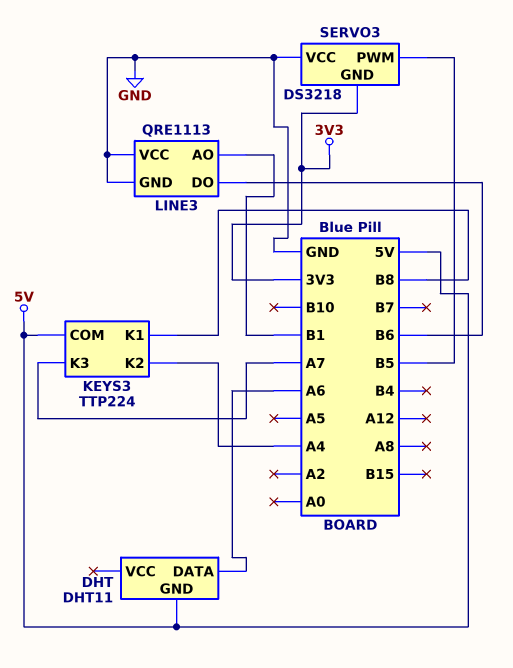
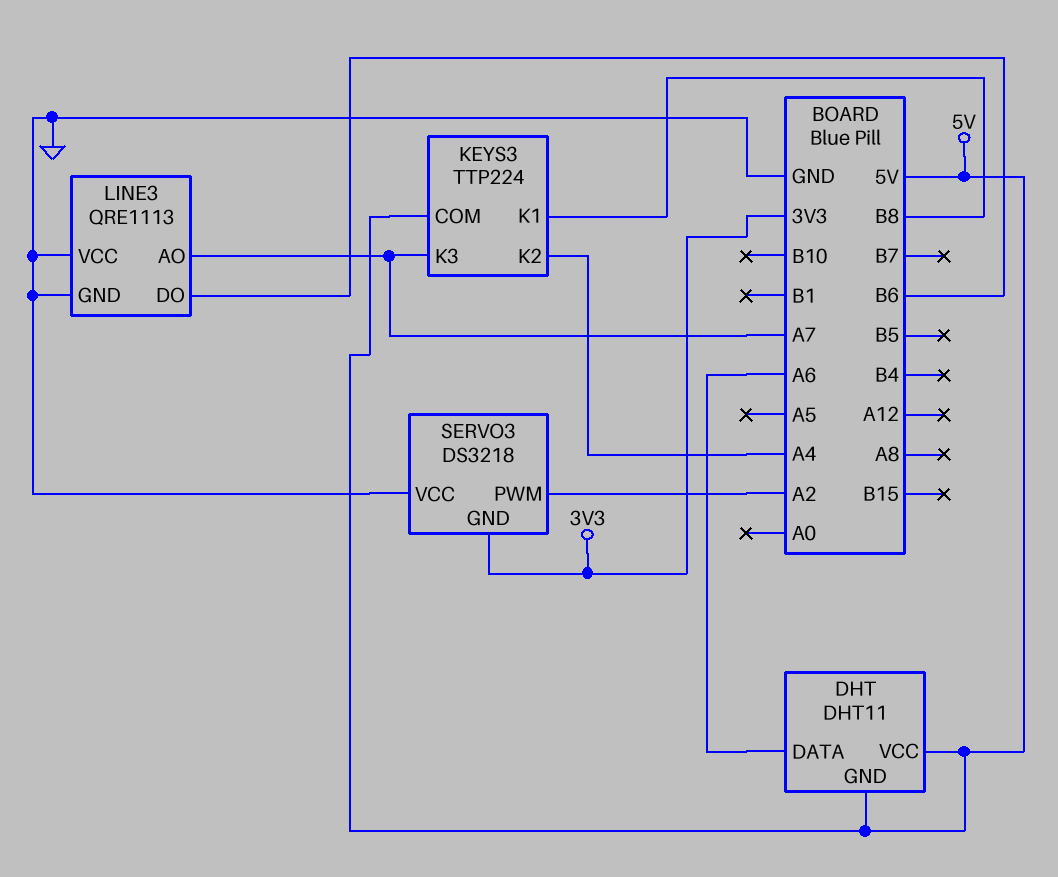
DHT pin VCC: none -> 5V
LINE3 pin AO: B1 -> A7
SERVO3 pin PWM: B5 -> A2

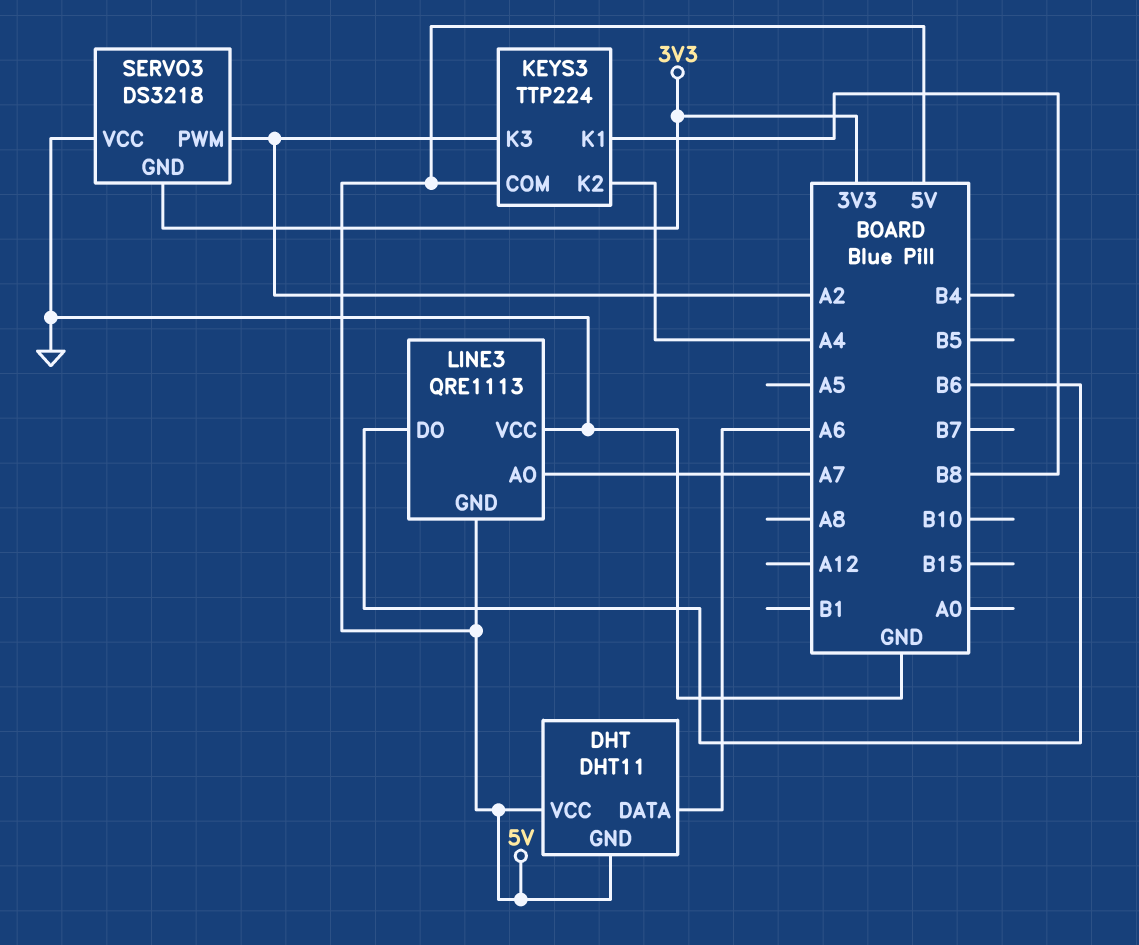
KEYS3 pin K3: A7 -> A2
LINE3 pin GND: GND -> 5V

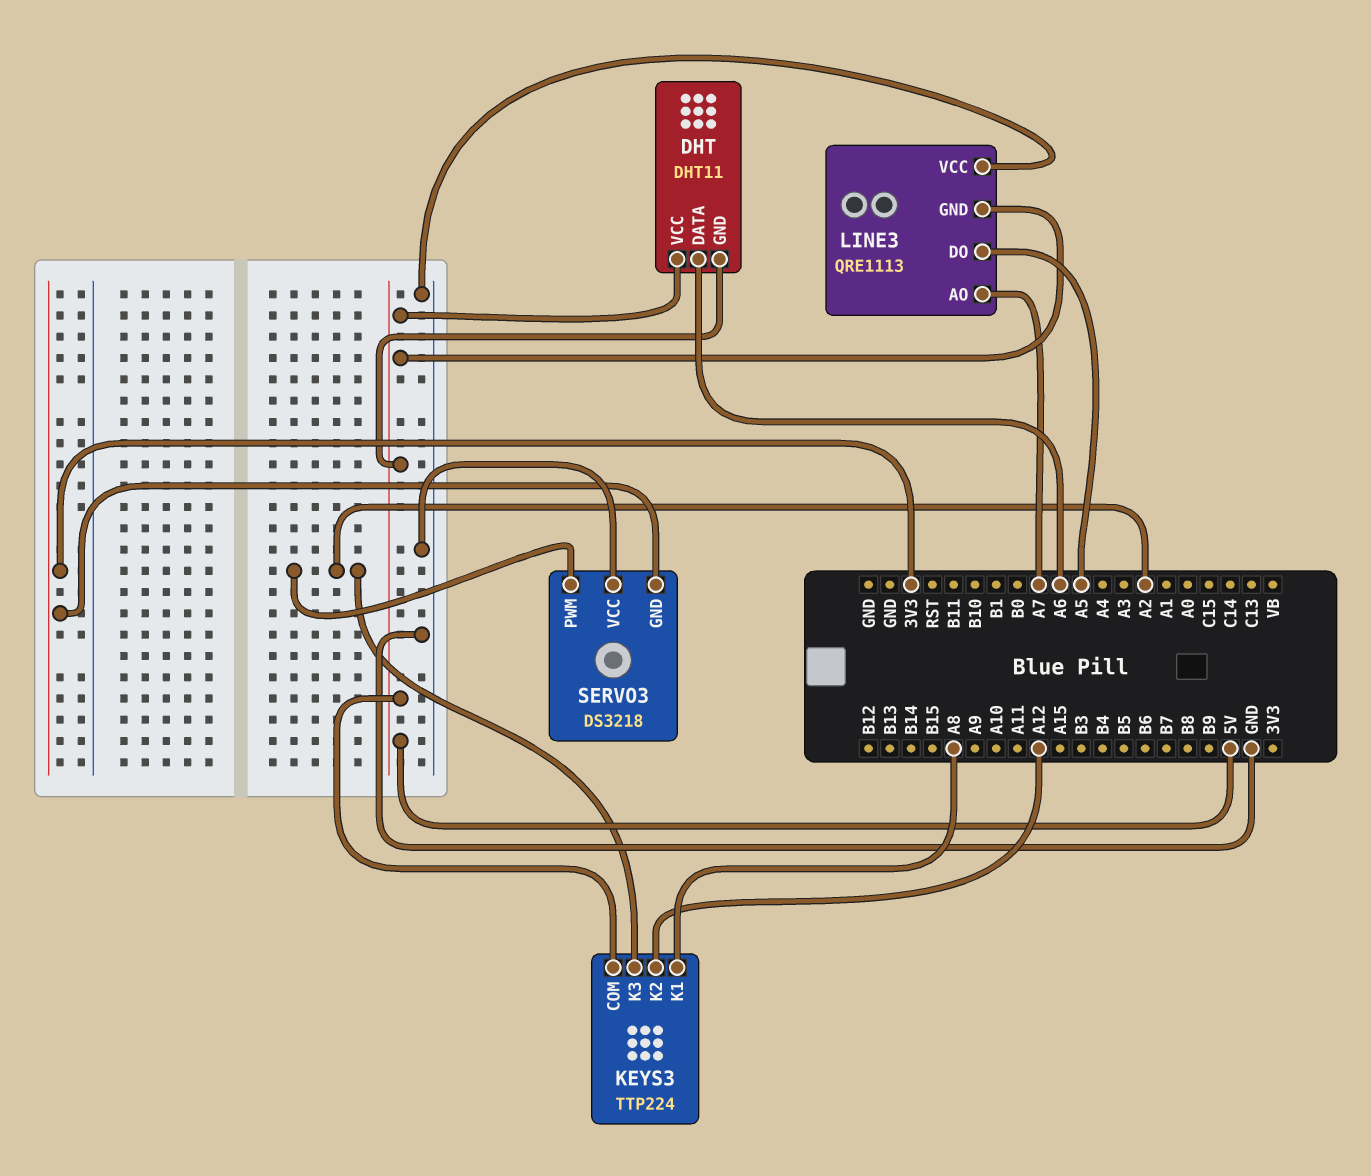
KEYS3 pin K1: B8 -> A8
KEYS3 pin K2: A4 -> A12
LINE3 pin DO: B6 -> A5

